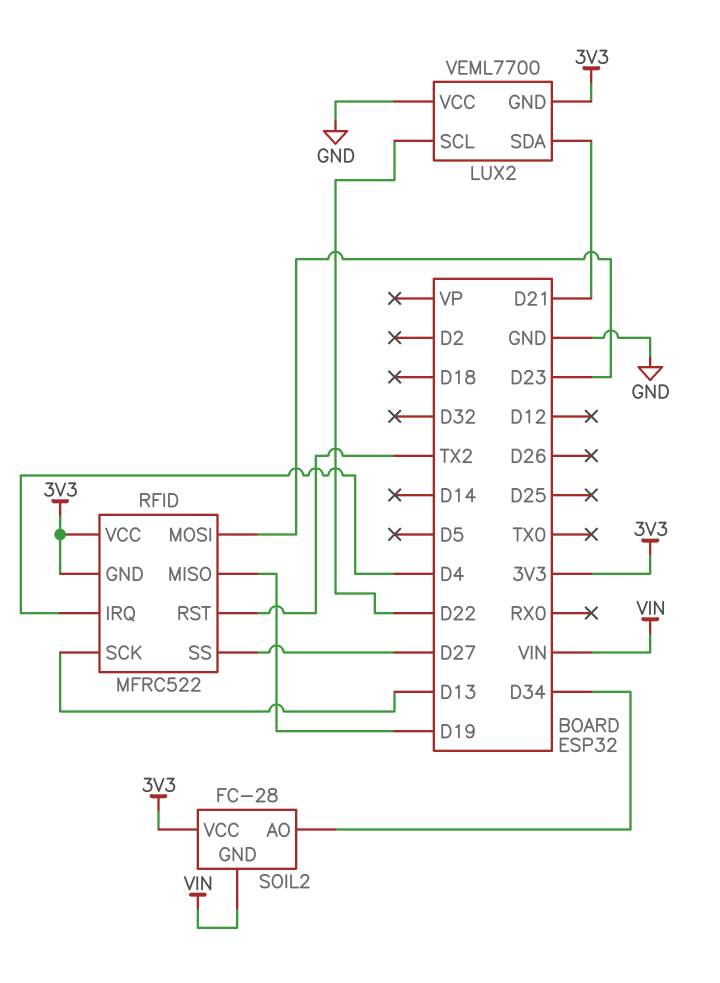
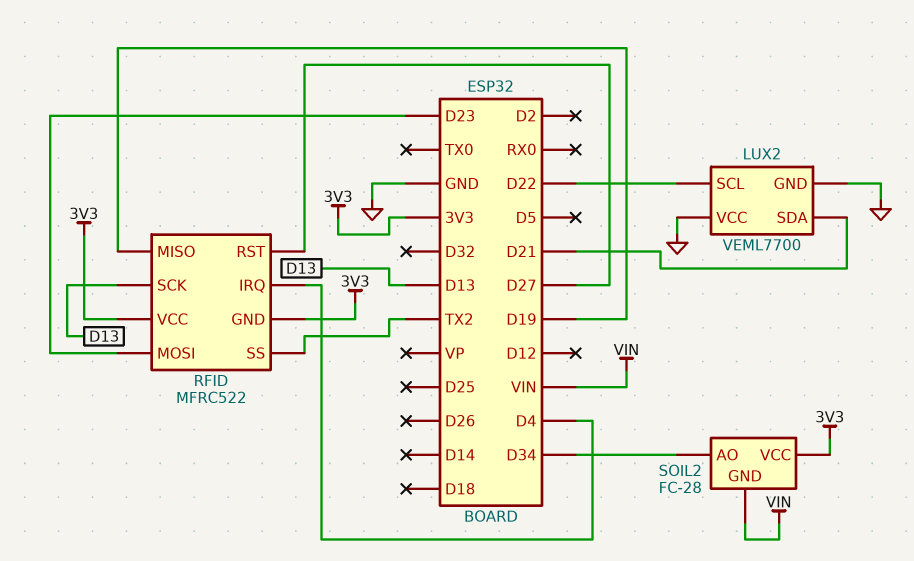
LUX2 pin GND: 3V3 -> GND
RFID pin RST: TX2 -> D27
RFID pin SS: D27 -> TX2

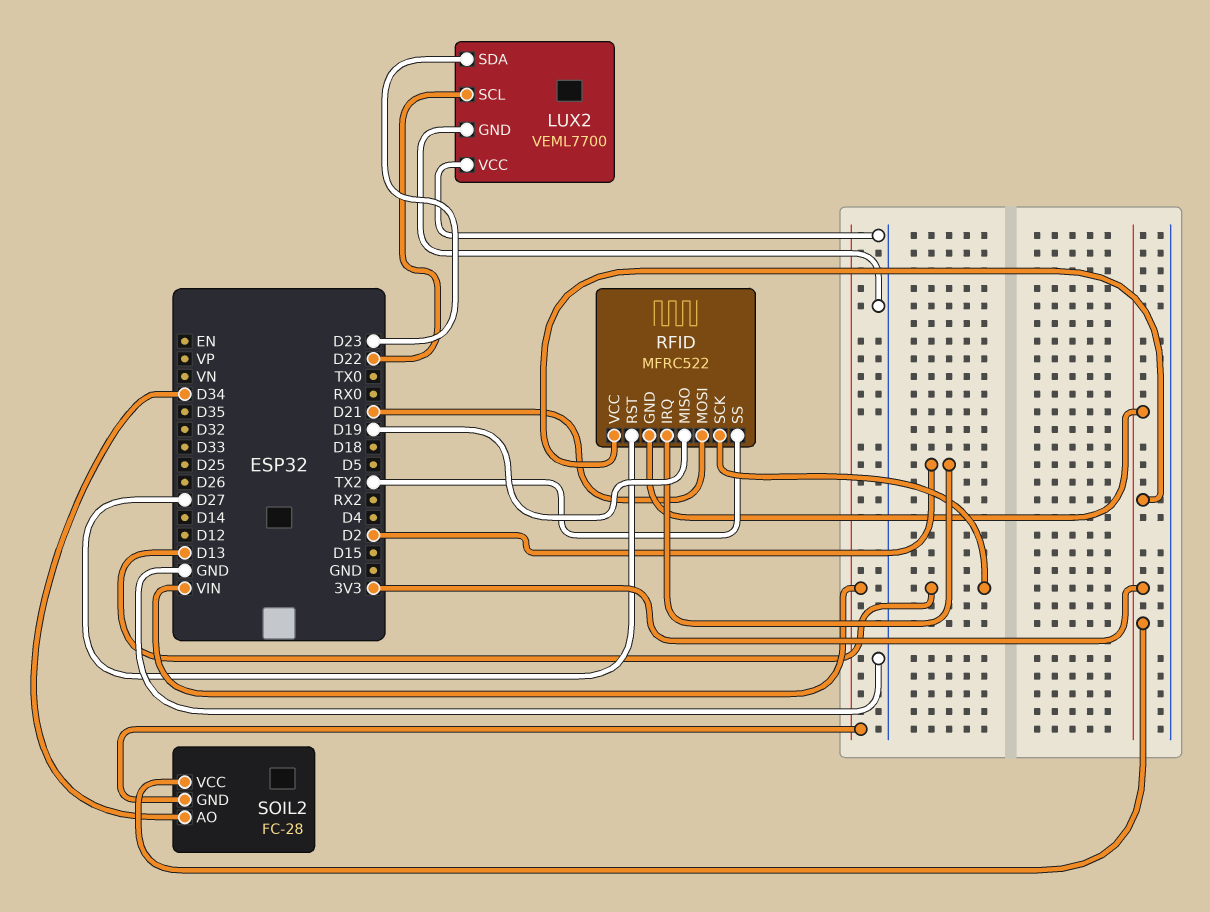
LUX2 pin SDA: D21 -> D23
RFID pin IRQ: D4 -> D2
RFID pin MOSI: D23 -> D21

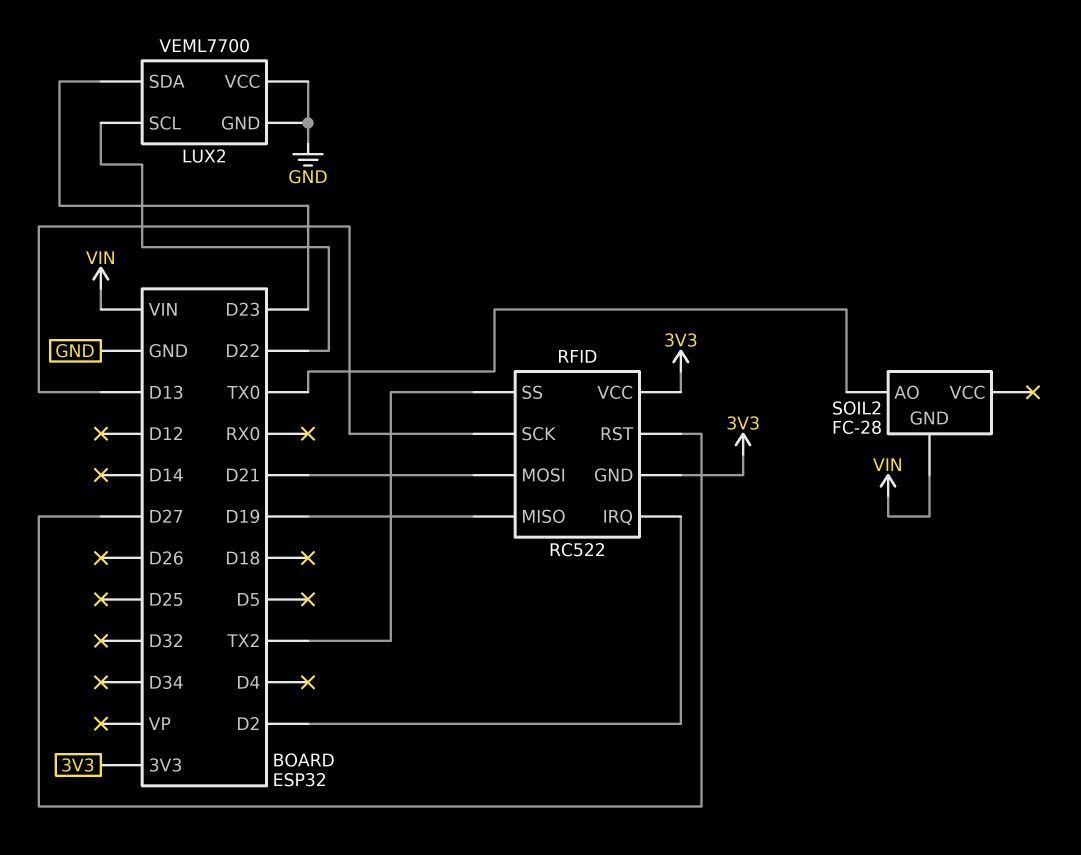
RFID: MFRC522 -> RC522
SOIL2 pin AO: D34 -> TX0
SOIL2 pin VCC: 3V3 -> none

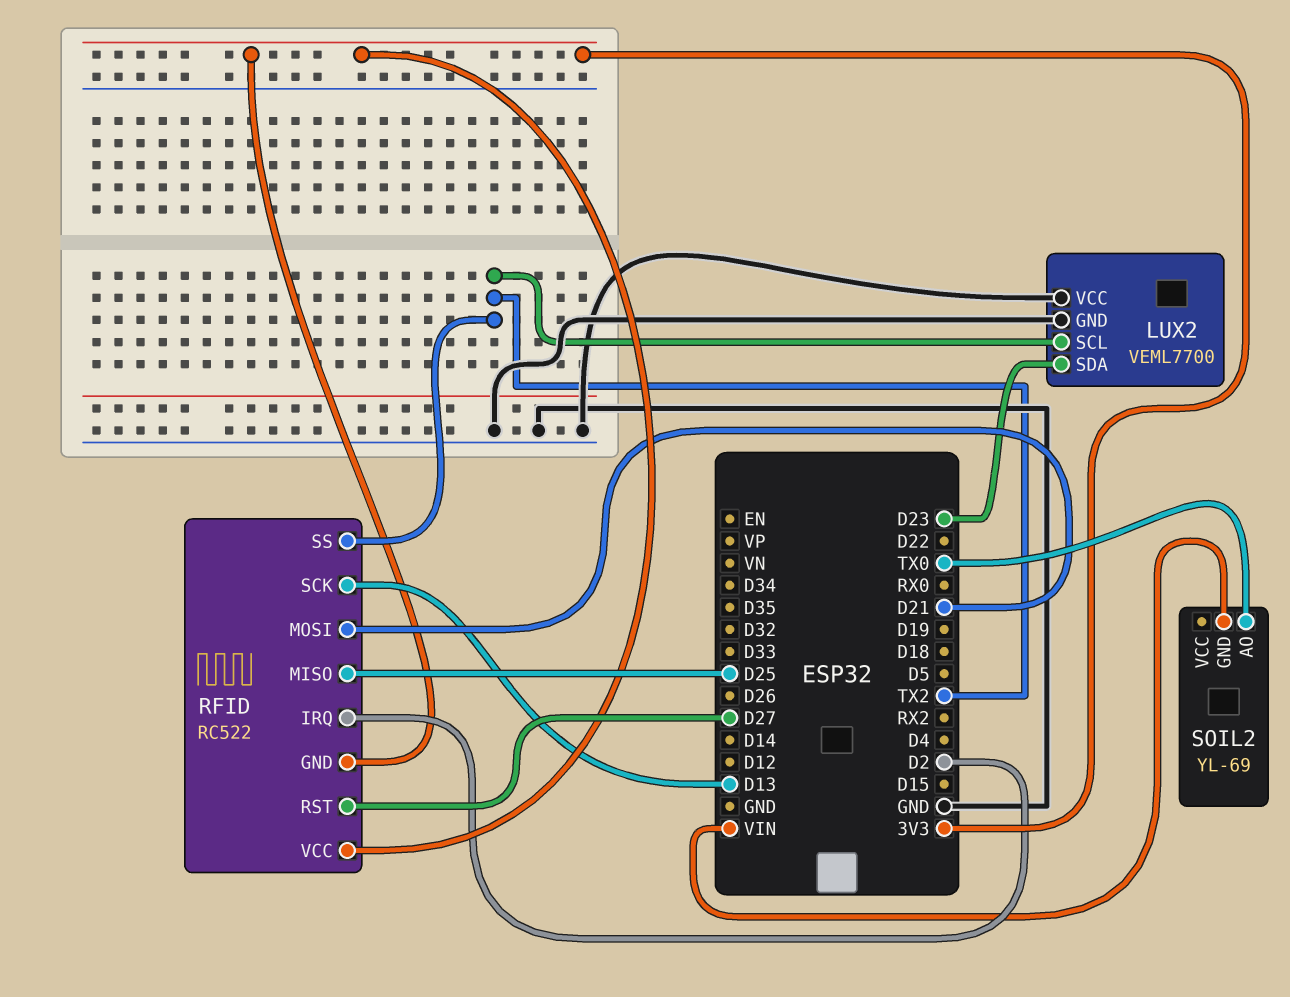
LUX2 pin SCL: D22 -> TX2
RFID pin MISO: D19 -> D25
SOIL2: FC-28 -> YL-69

